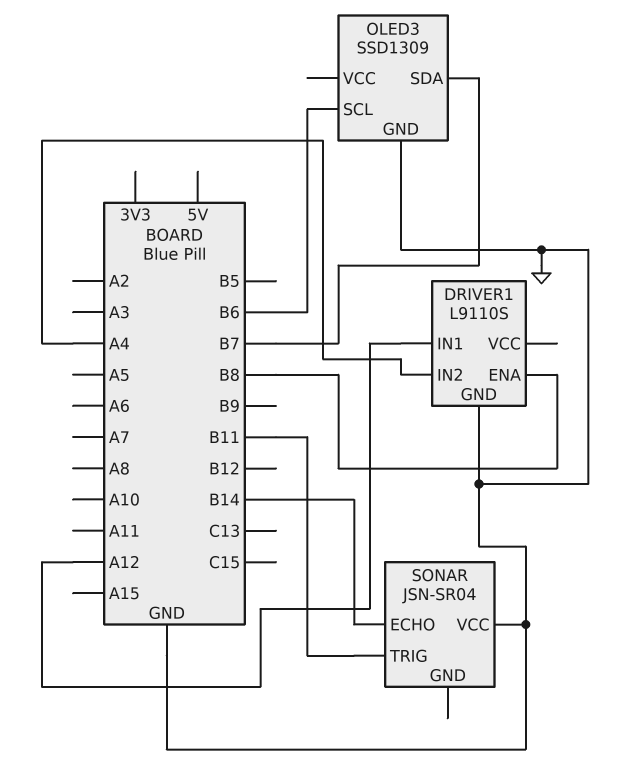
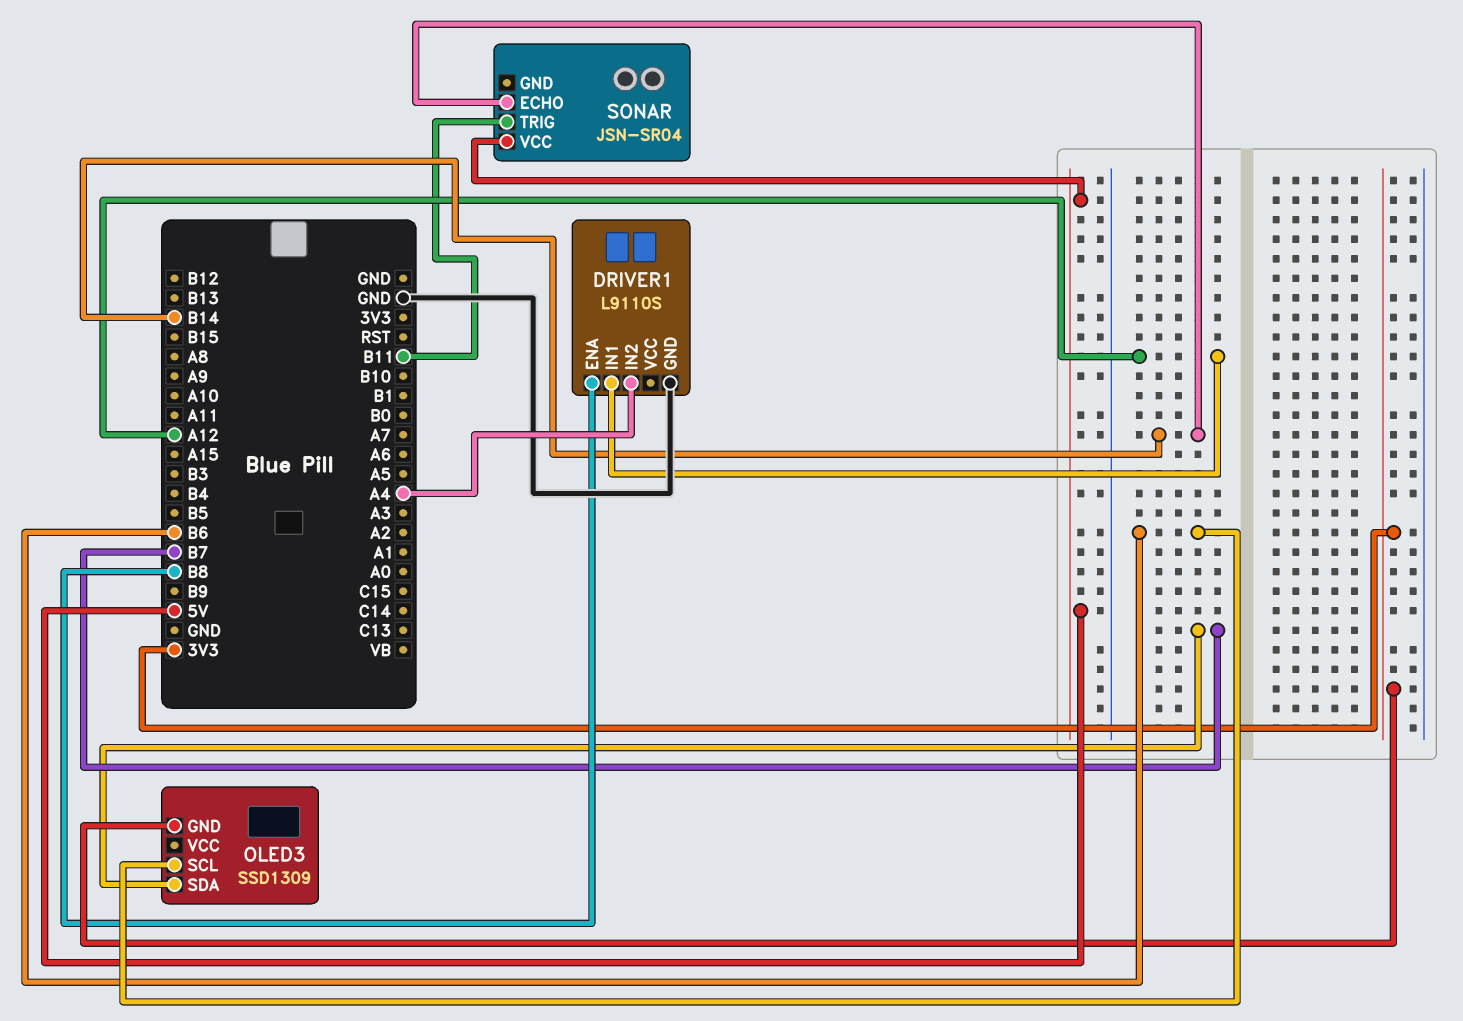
OLED3 pin GND: GND -> 3V3
SONAR pin VCC: GND -> 5V

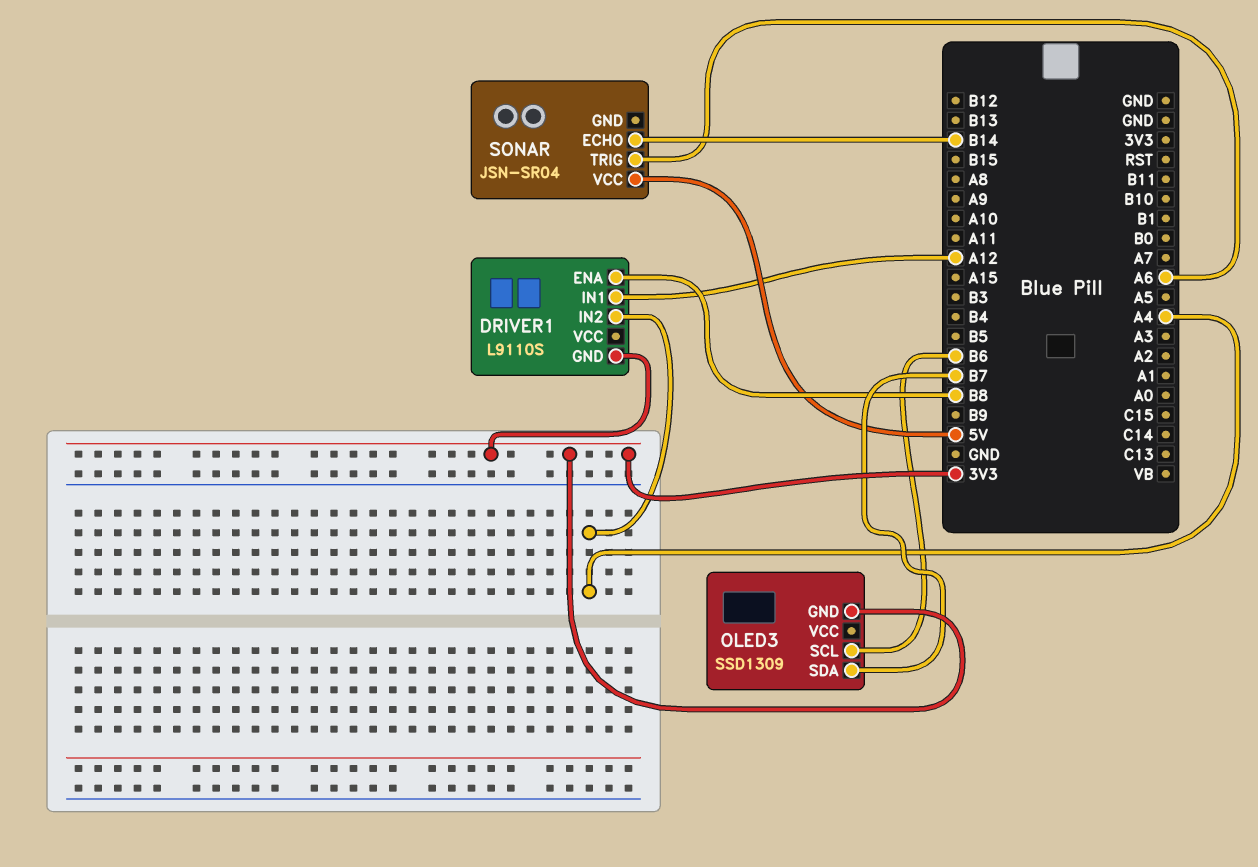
DRIVER1 pin GND: GND -> 3V3
SONAR pin TRIG: B11 -> A6

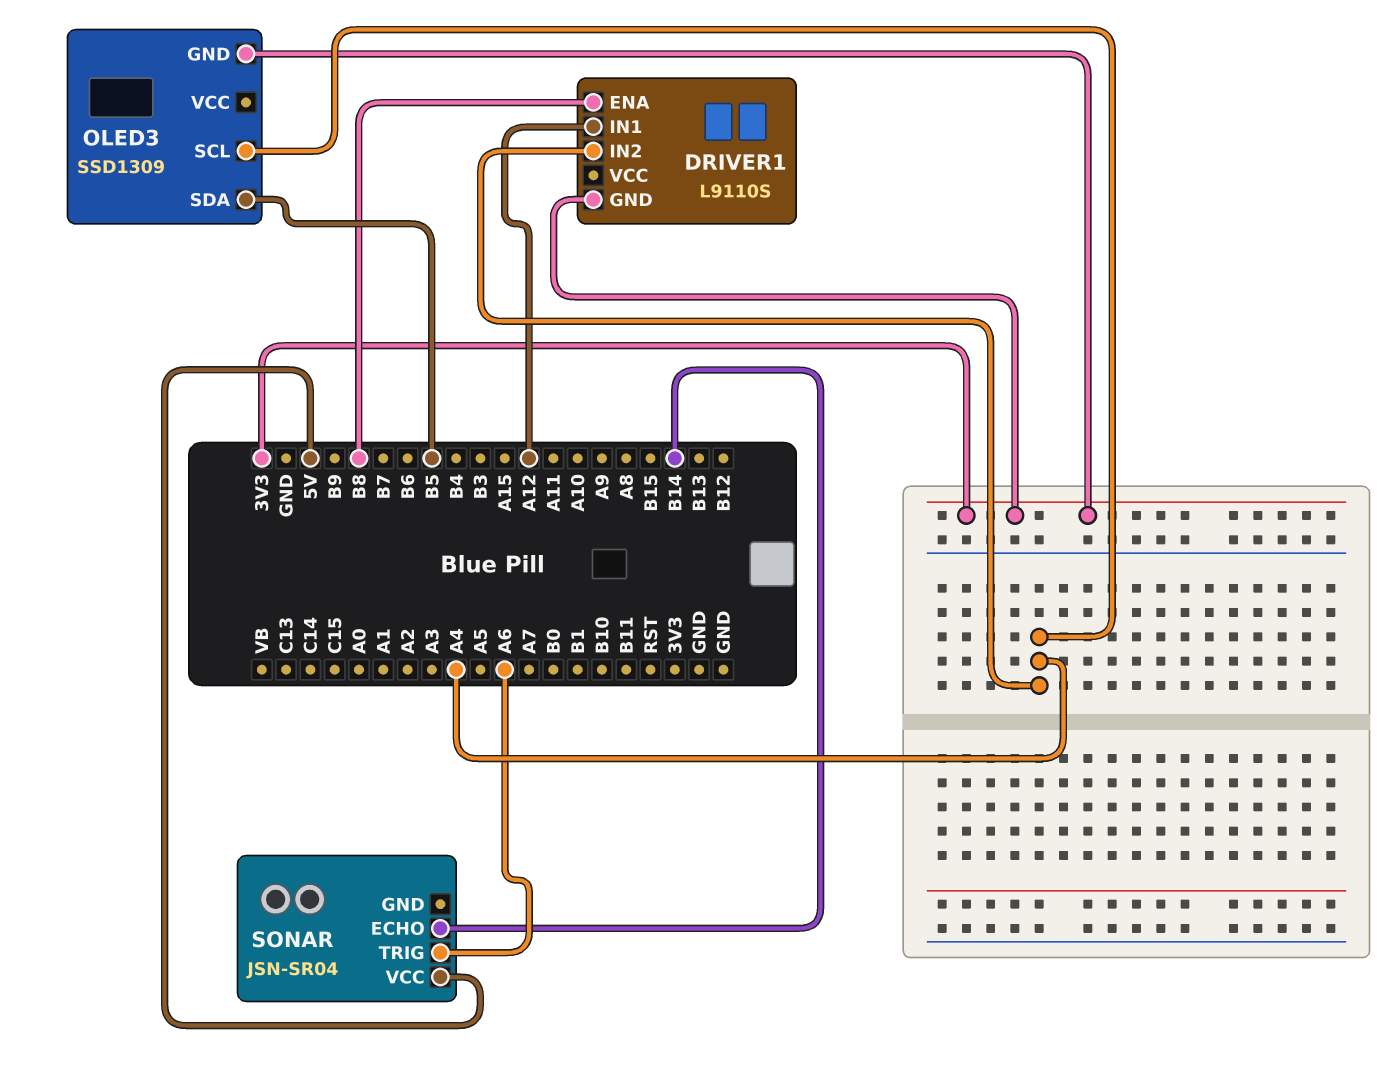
OLED3 pin SCL: B6 -> A4
OLED3 pin SDA: B7 -> B5

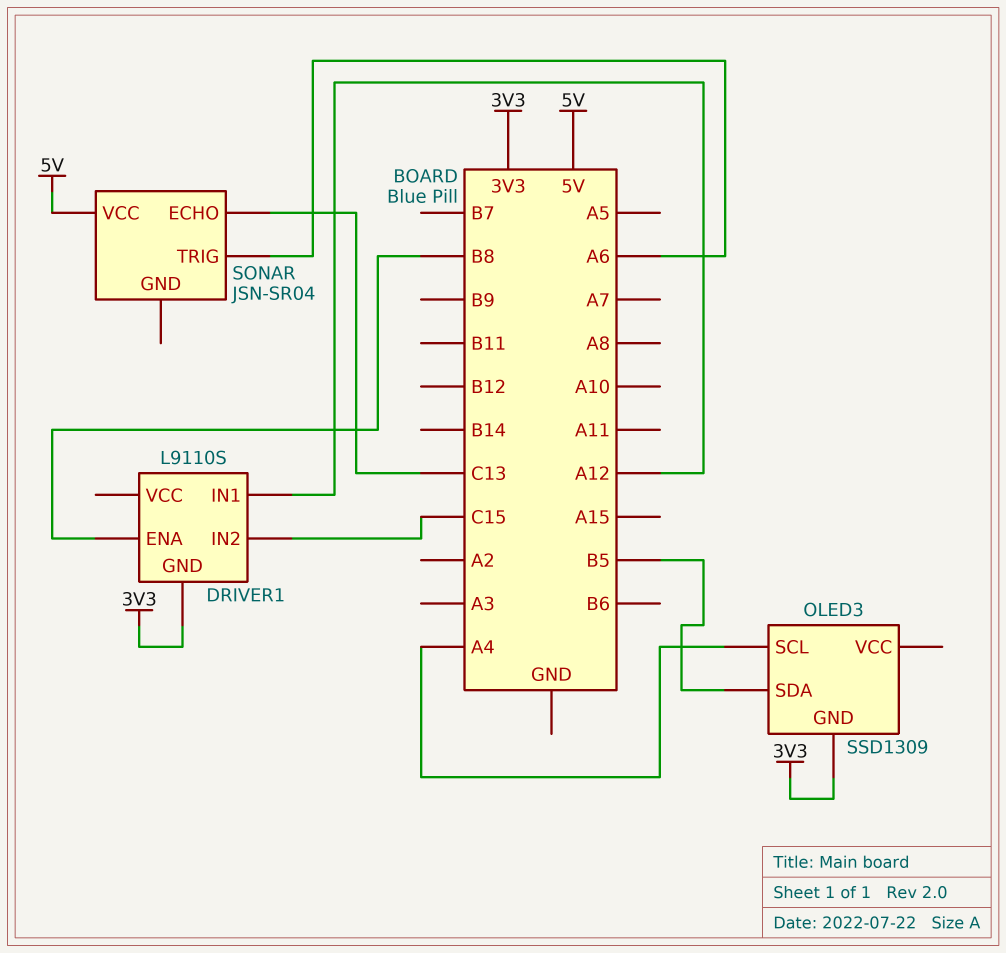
DRIVER1 pin IN2: A4 -> C15
SONAR pin ECHO: B14 -> C13

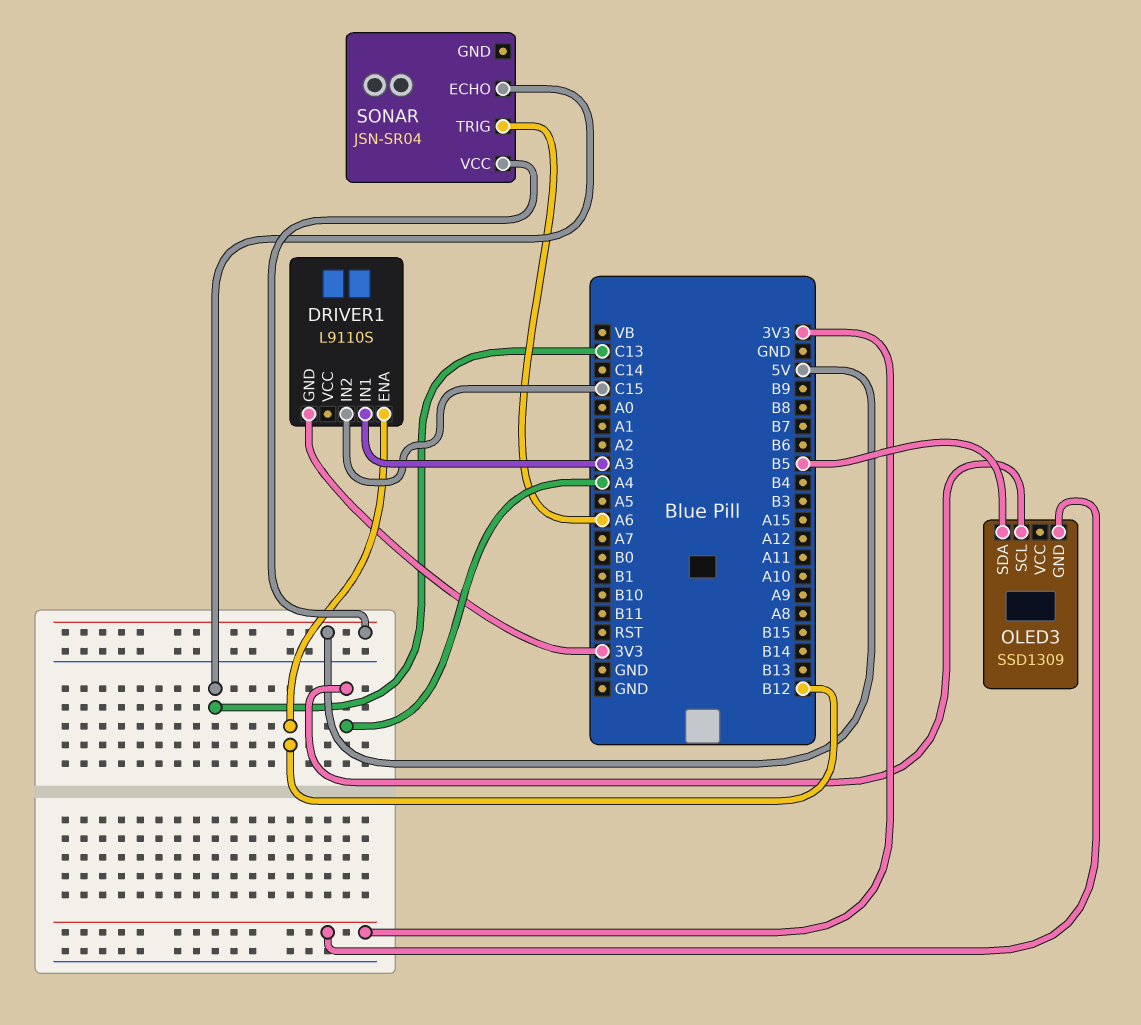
DRIVER1 pin ENA: B8 -> B12
DRIVER1 pin IN1: A12 -> A3

